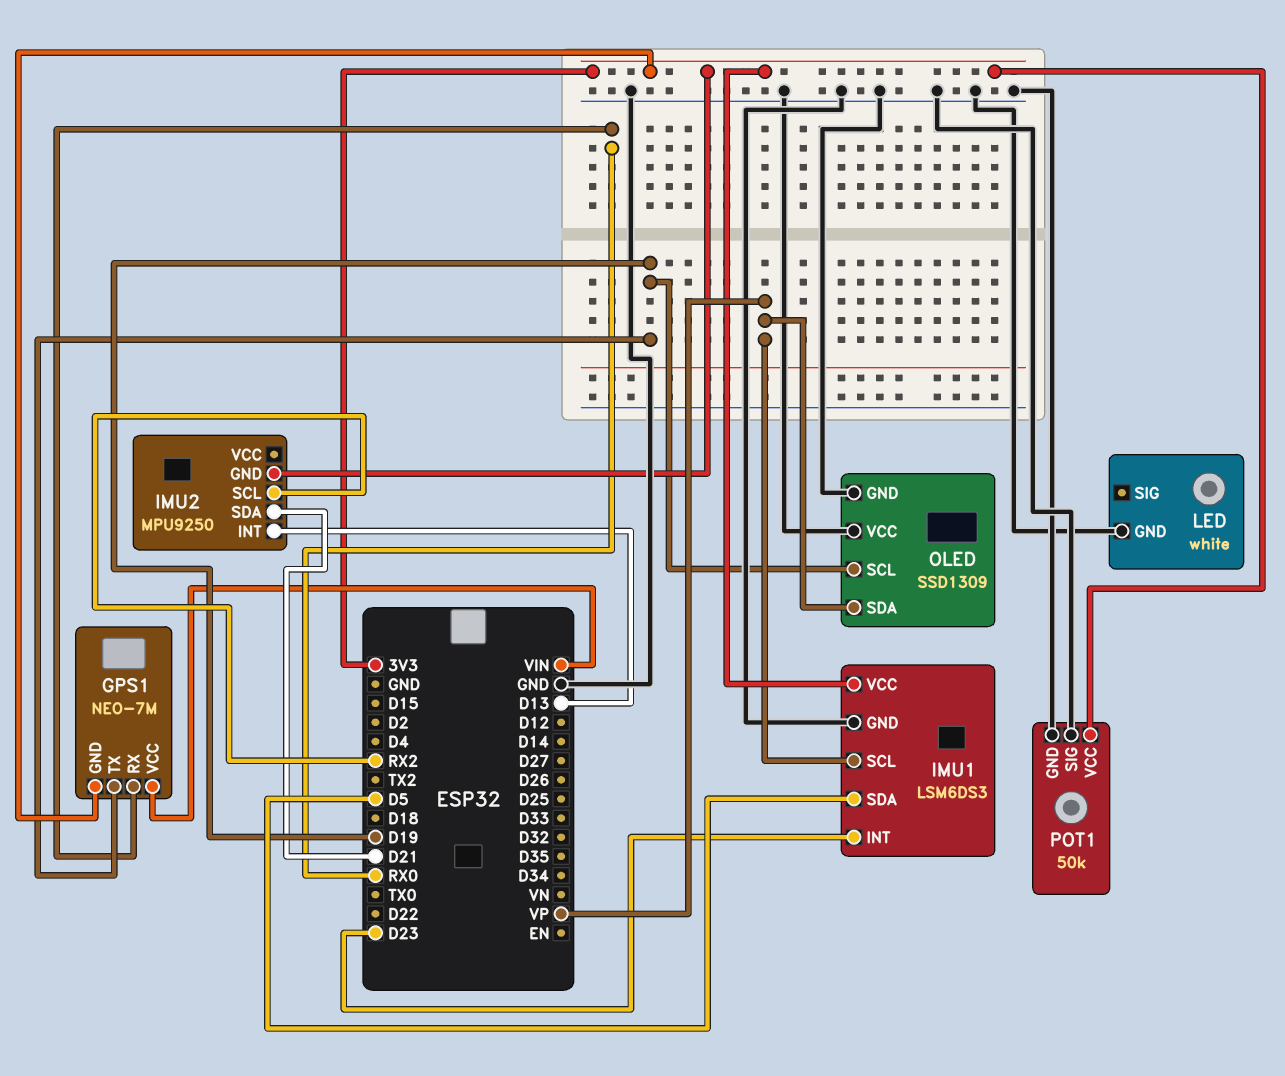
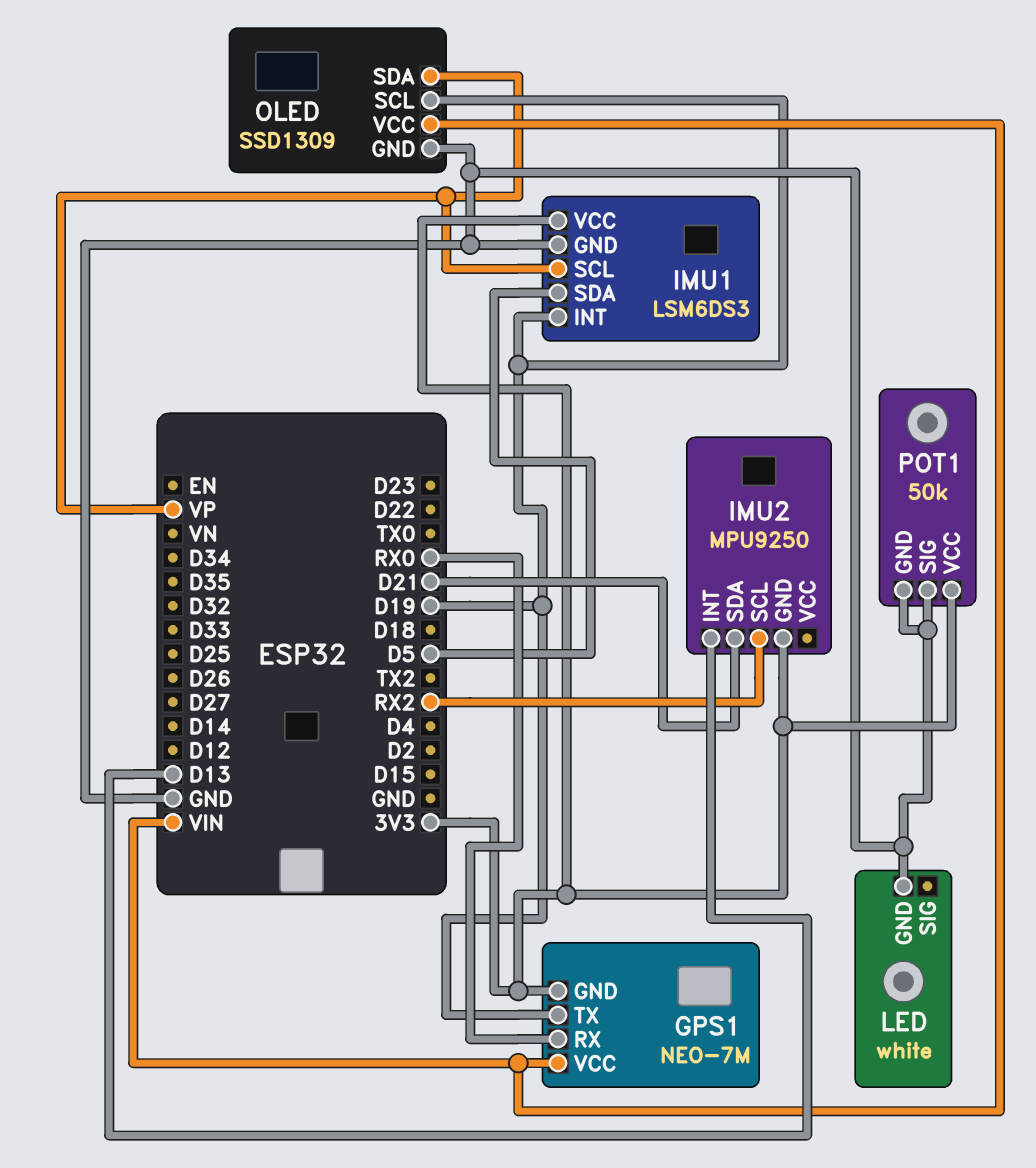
IMU1 pin INT: D23 -> D19
OLED pin VCC: GND -> VIN

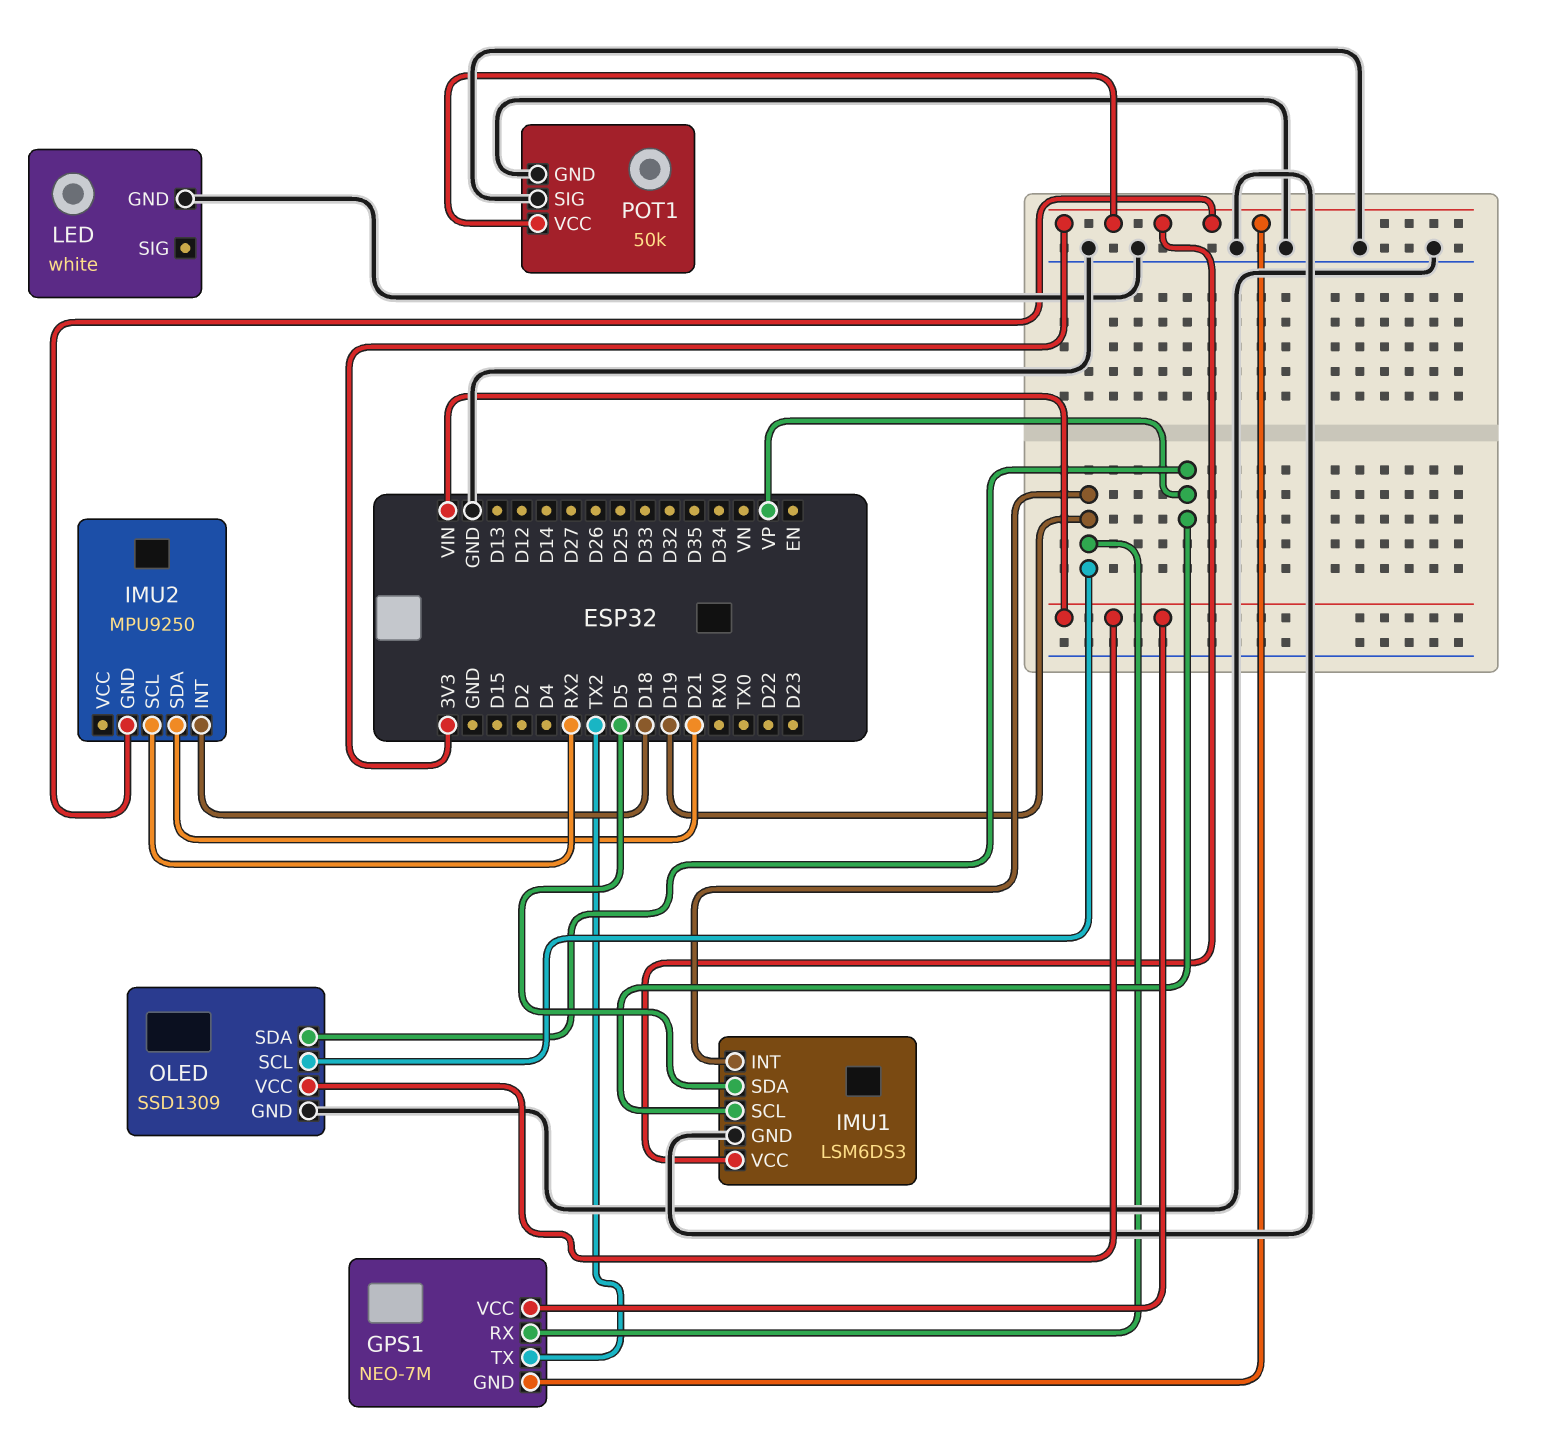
GPS1 pin RX: RX0 -> D19
GPS1 pin TX: D19 -> TX2
IMU2 pin INT: D13 -> D18

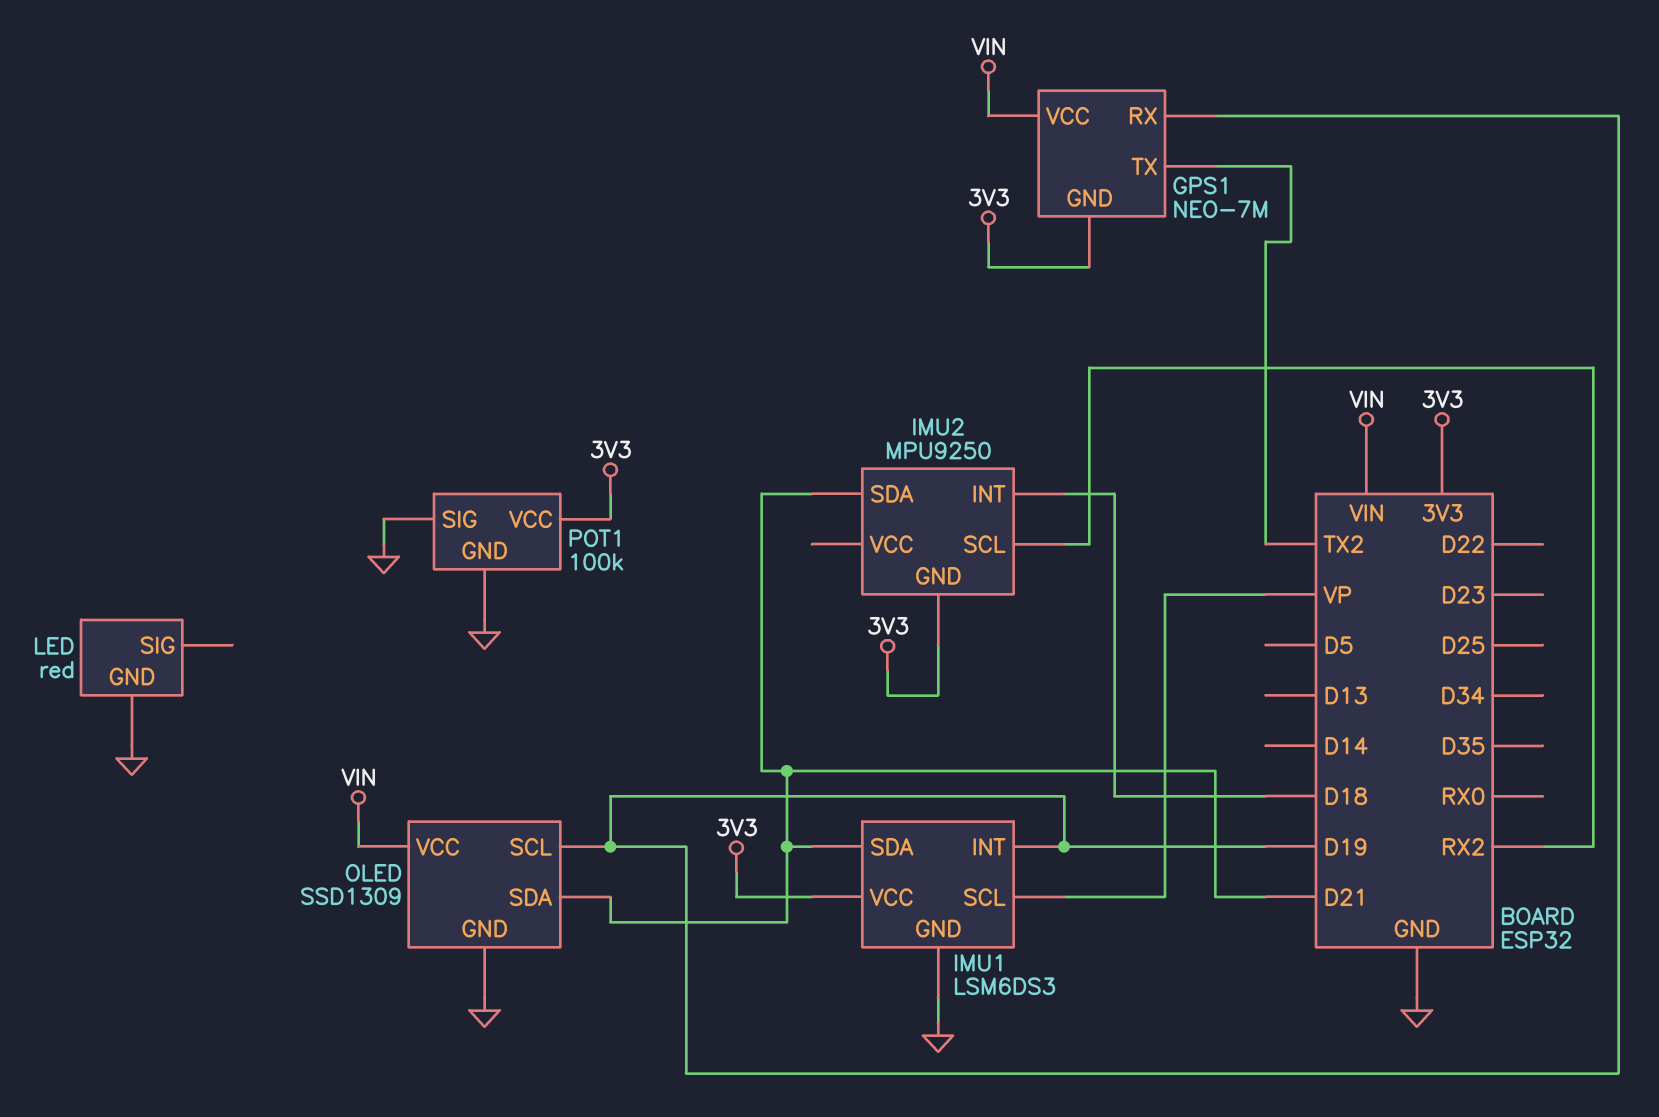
IMU1 pin SDA: D5 -> D21
LED: white -> red
OLED pin SDA: VP -> D21
POT1: 50k -> 100k

